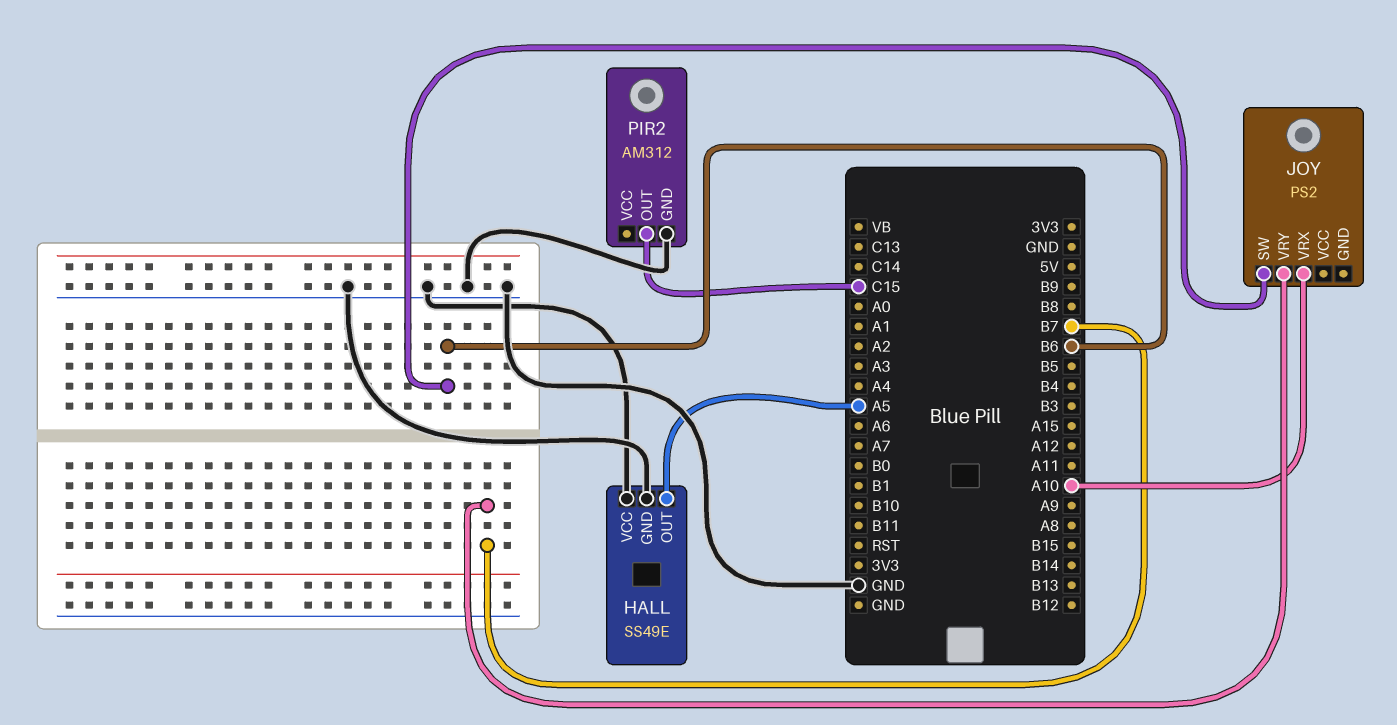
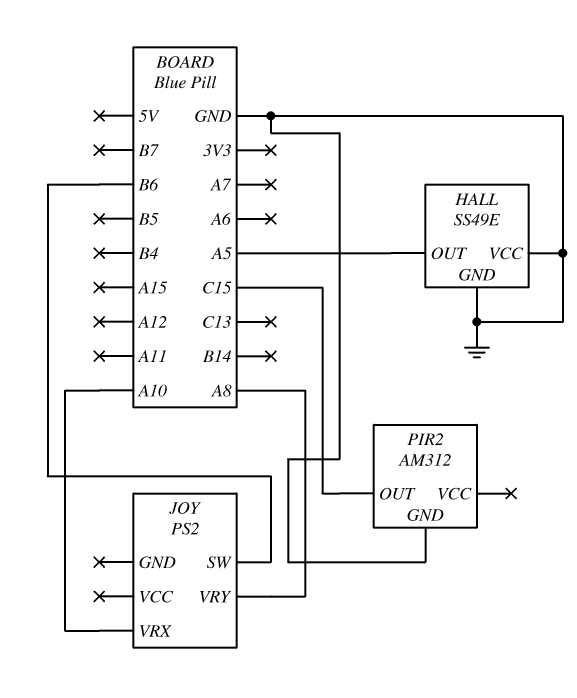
JOY pin VRY: B7 -> A8

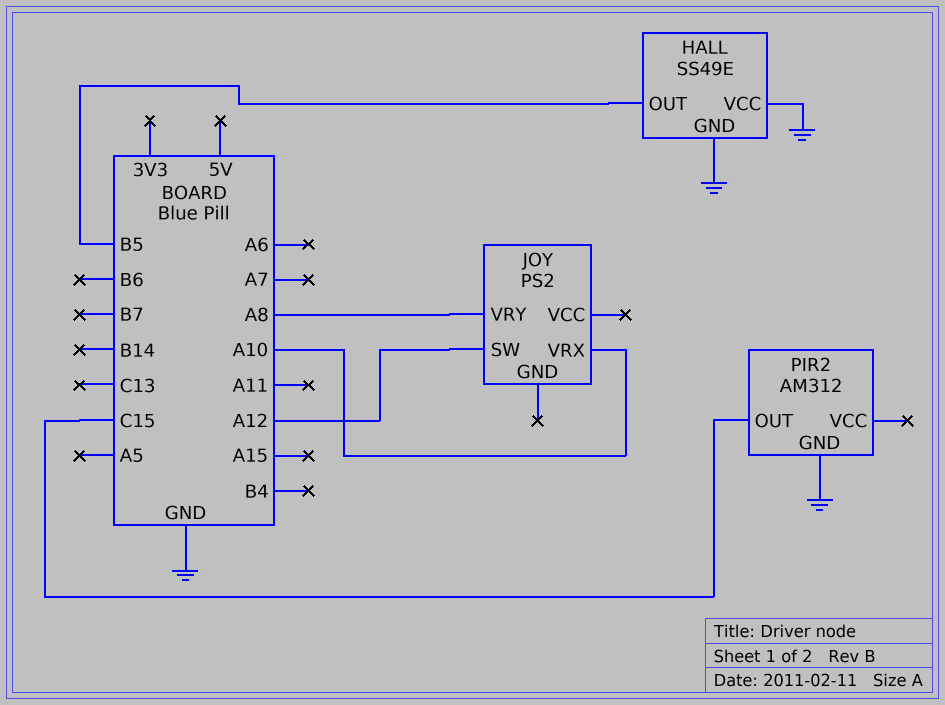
HALL pin OUT: A5 -> B5
JOY pin SW: B6 -> A12

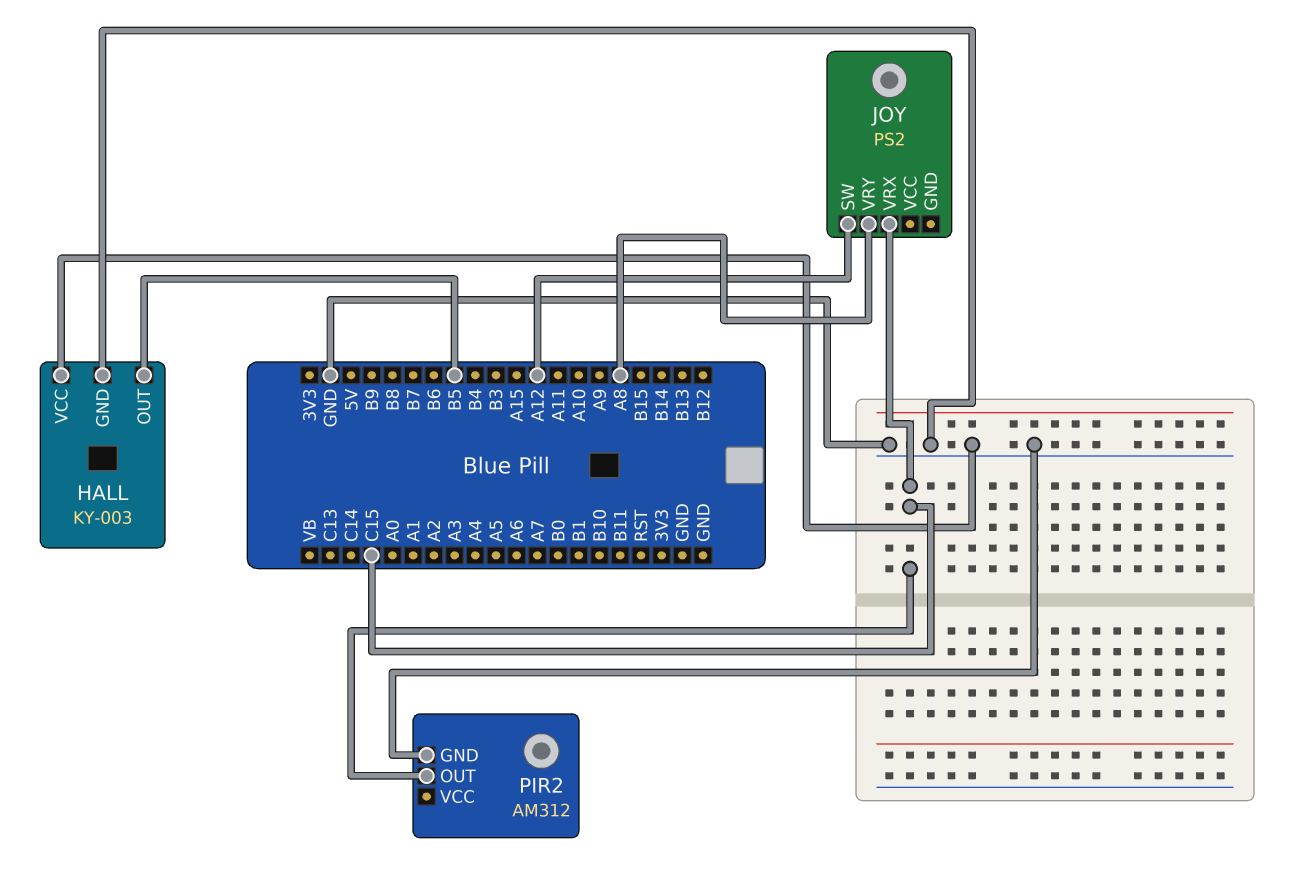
HALL: SS49E -> KY-003
JOY pin VRX: A10 -> C15

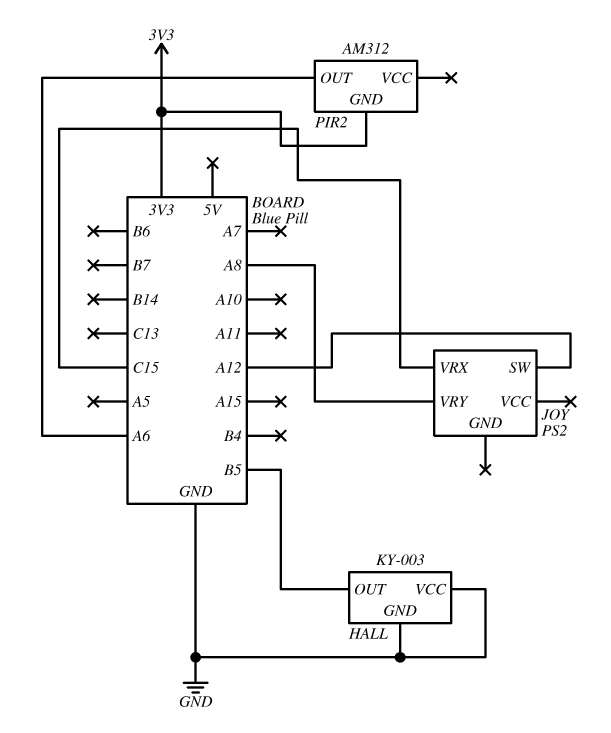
PIR2 pin GND: GND -> 3V3
PIR2 pin OUT: C15 -> A6

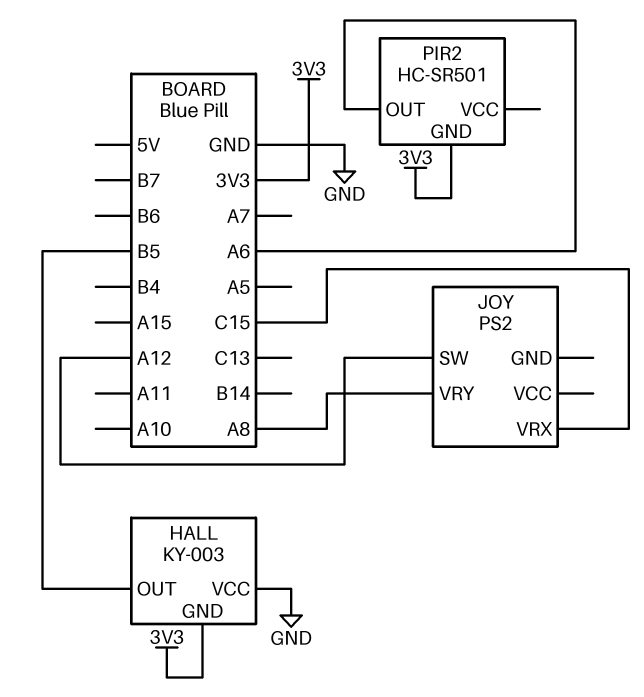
HALL pin GND: GND -> 3V3
PIR2: AM312 -> HC-SR501

